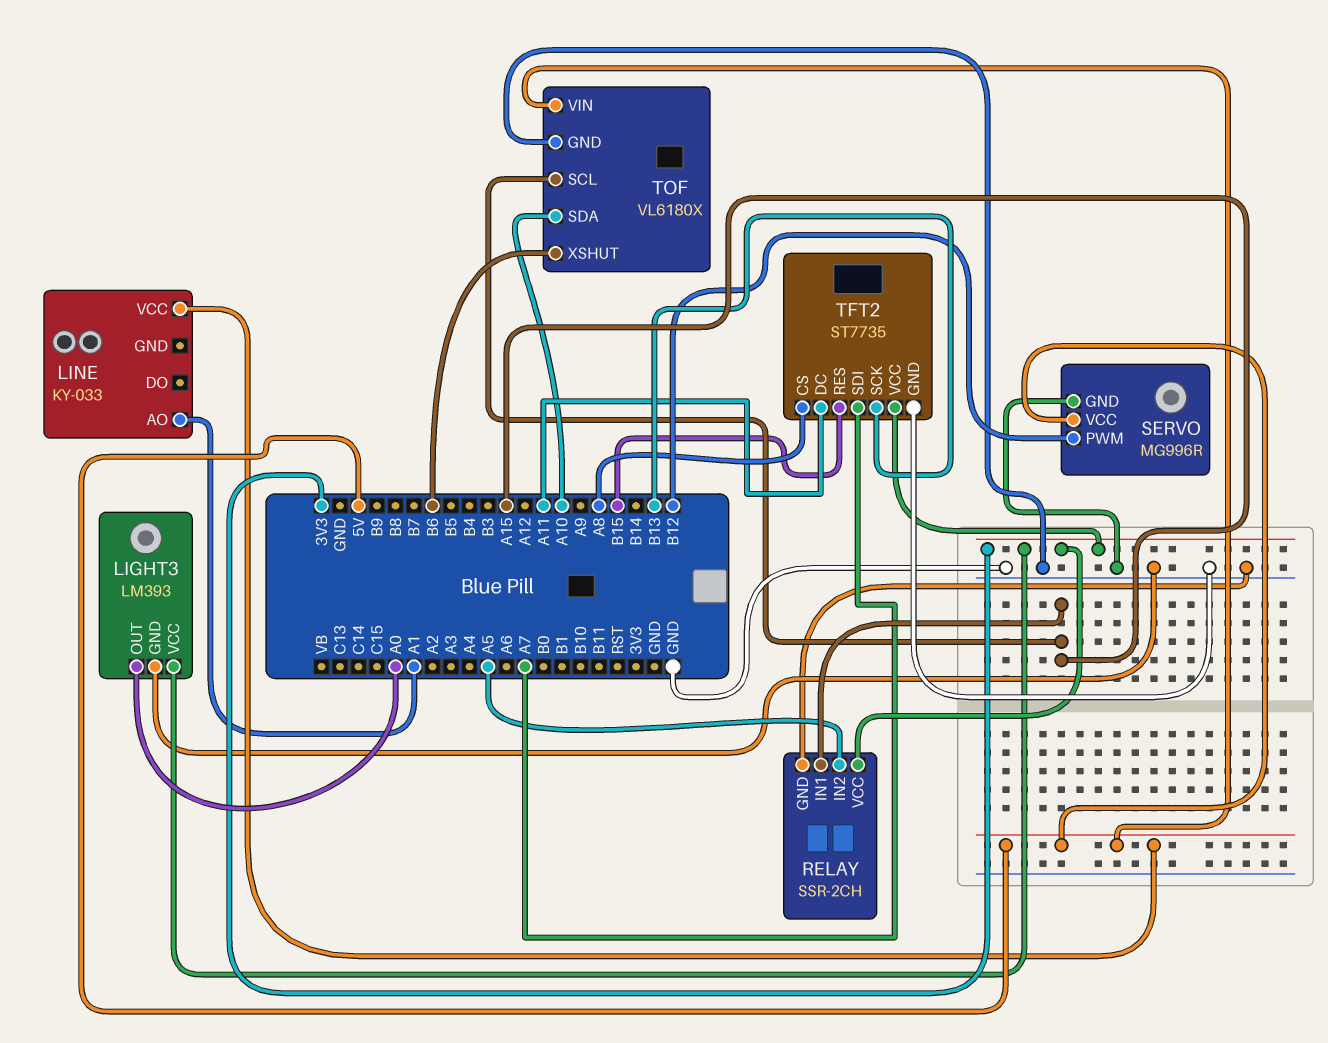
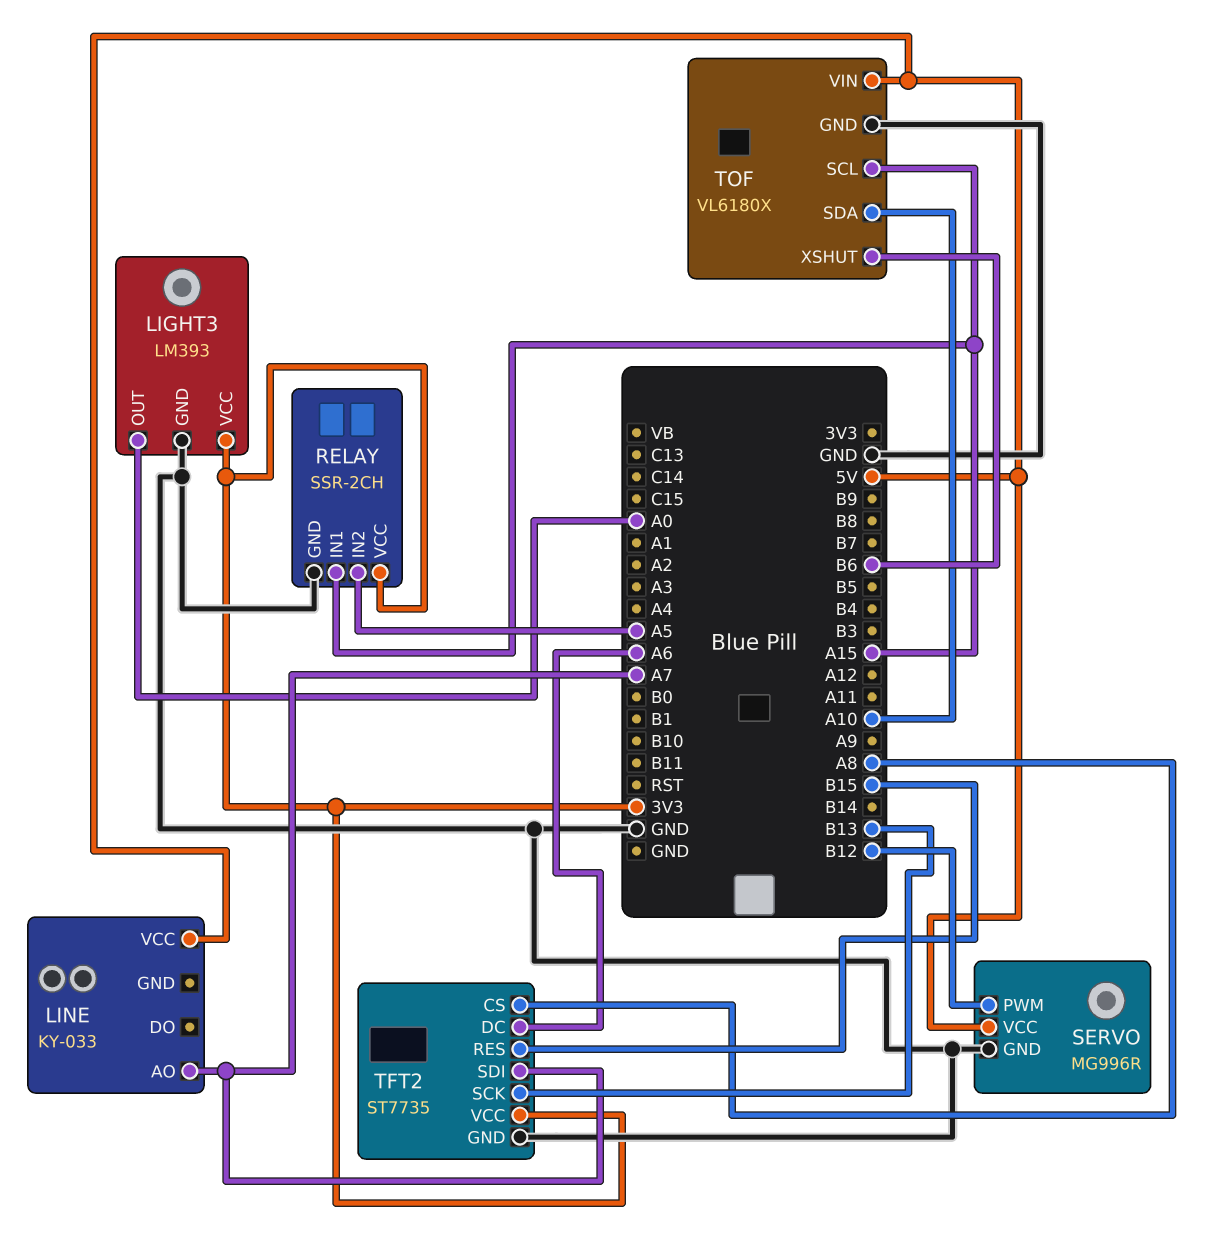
LINE pin AO: A1 -> A7
TFT2 pin DC: A11 -> A6

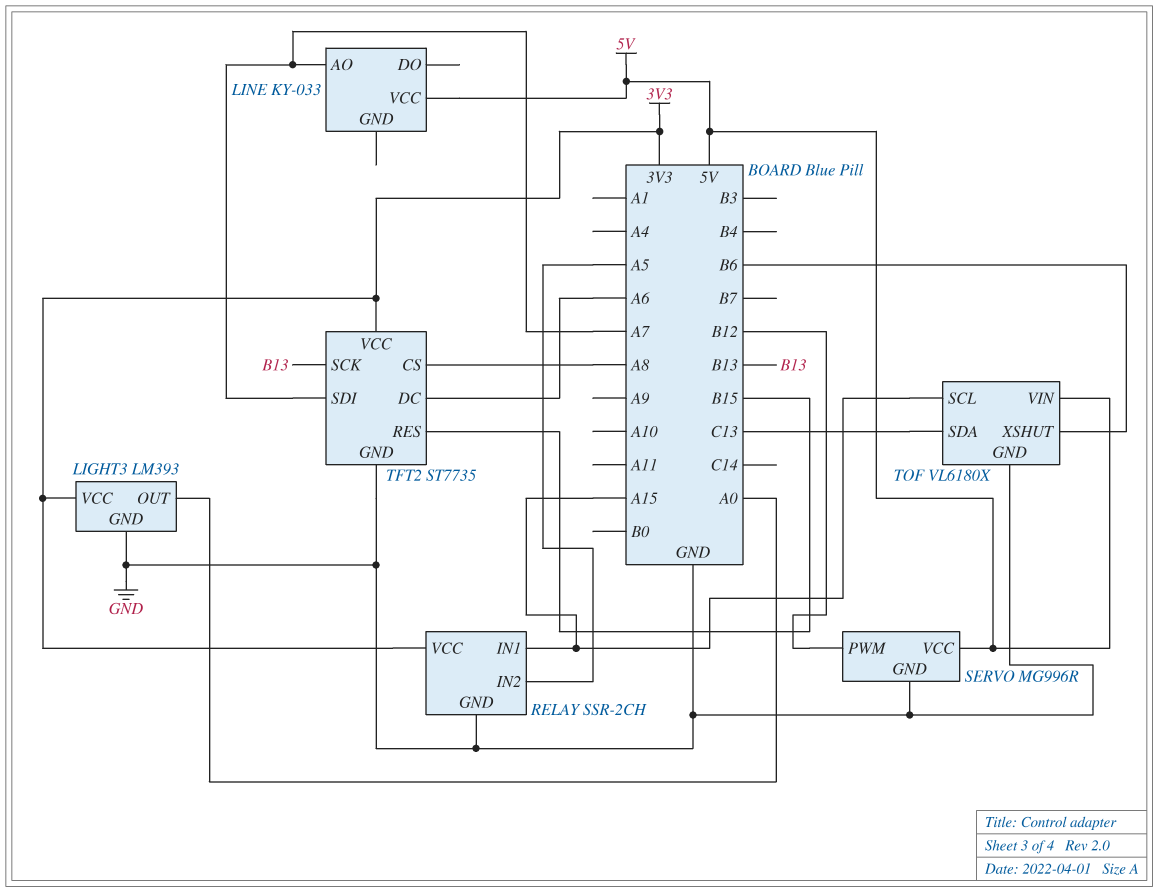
TOF pin SDA: A10 -> C13

